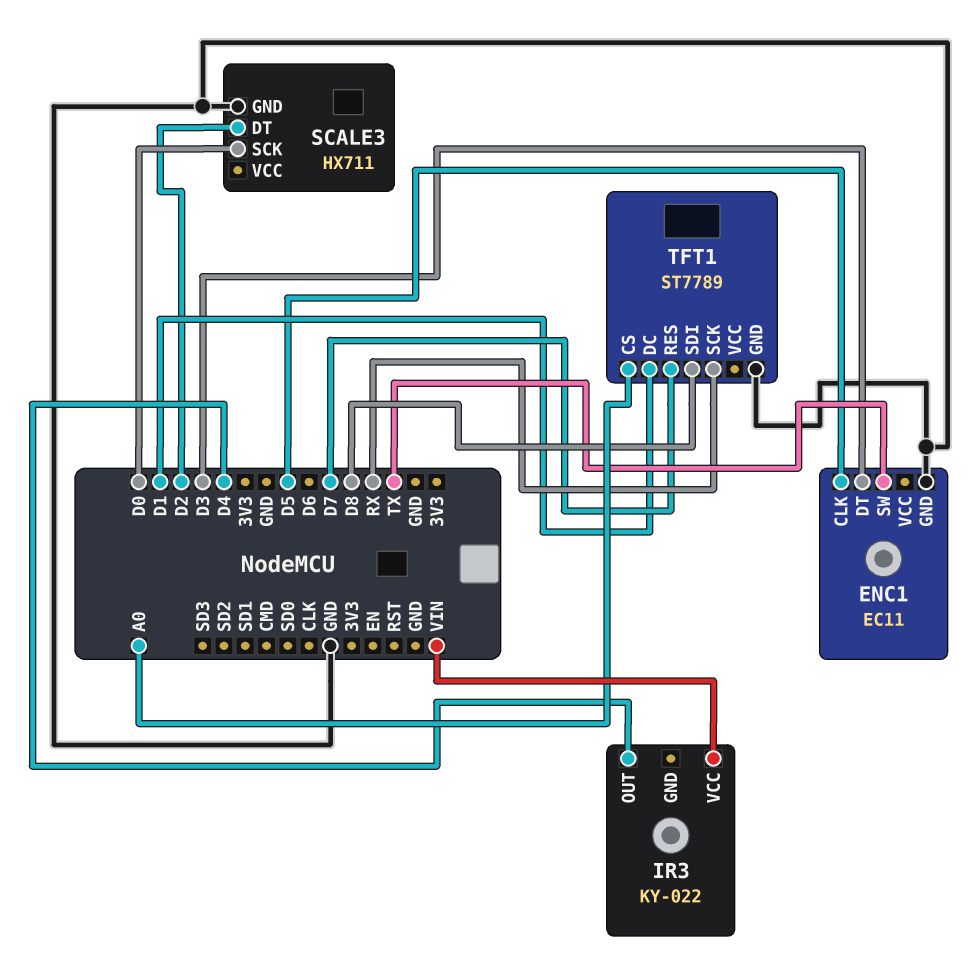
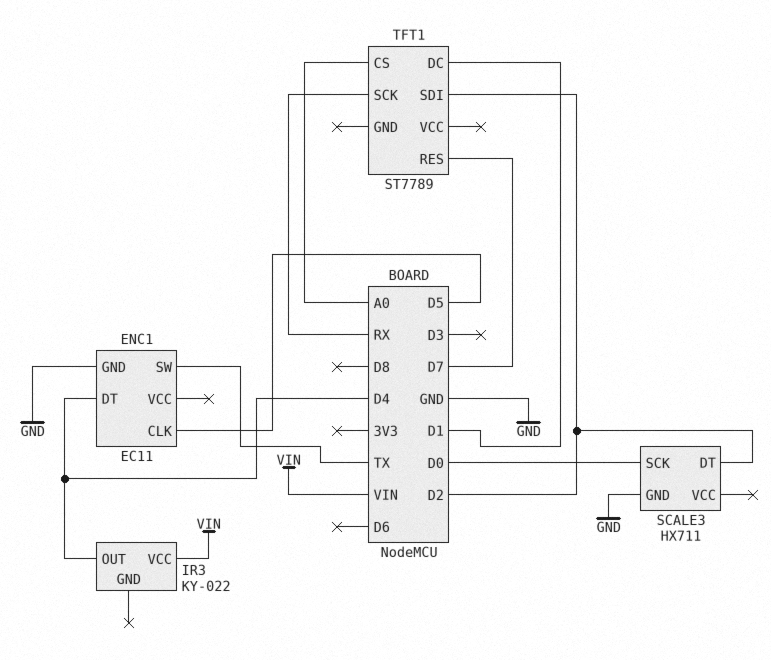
ENC1 pin DT: D3 -> D4
TFT1 pin GND: GND -> none
TFT1 pin SDI: D8 -> D2

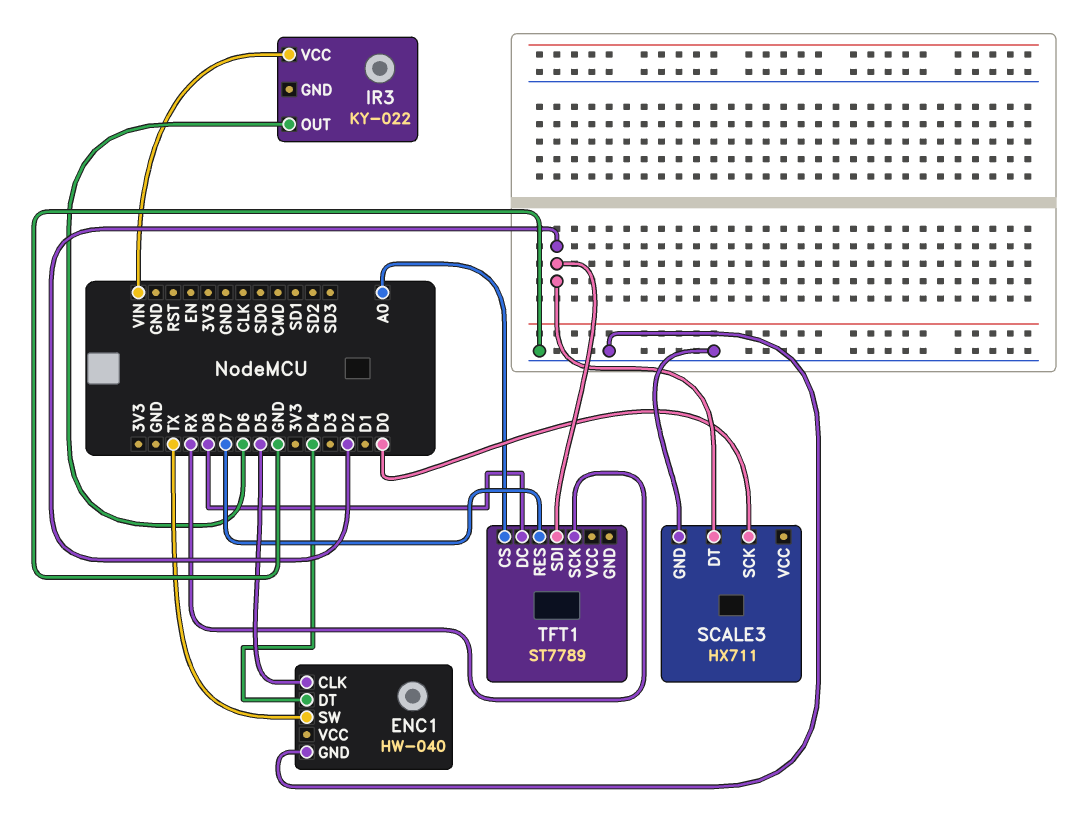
ENC1: EC11 -> HW-040
IR3 pin OUT: D4 -> D6
TFT1 pin DC: D1 -> D8

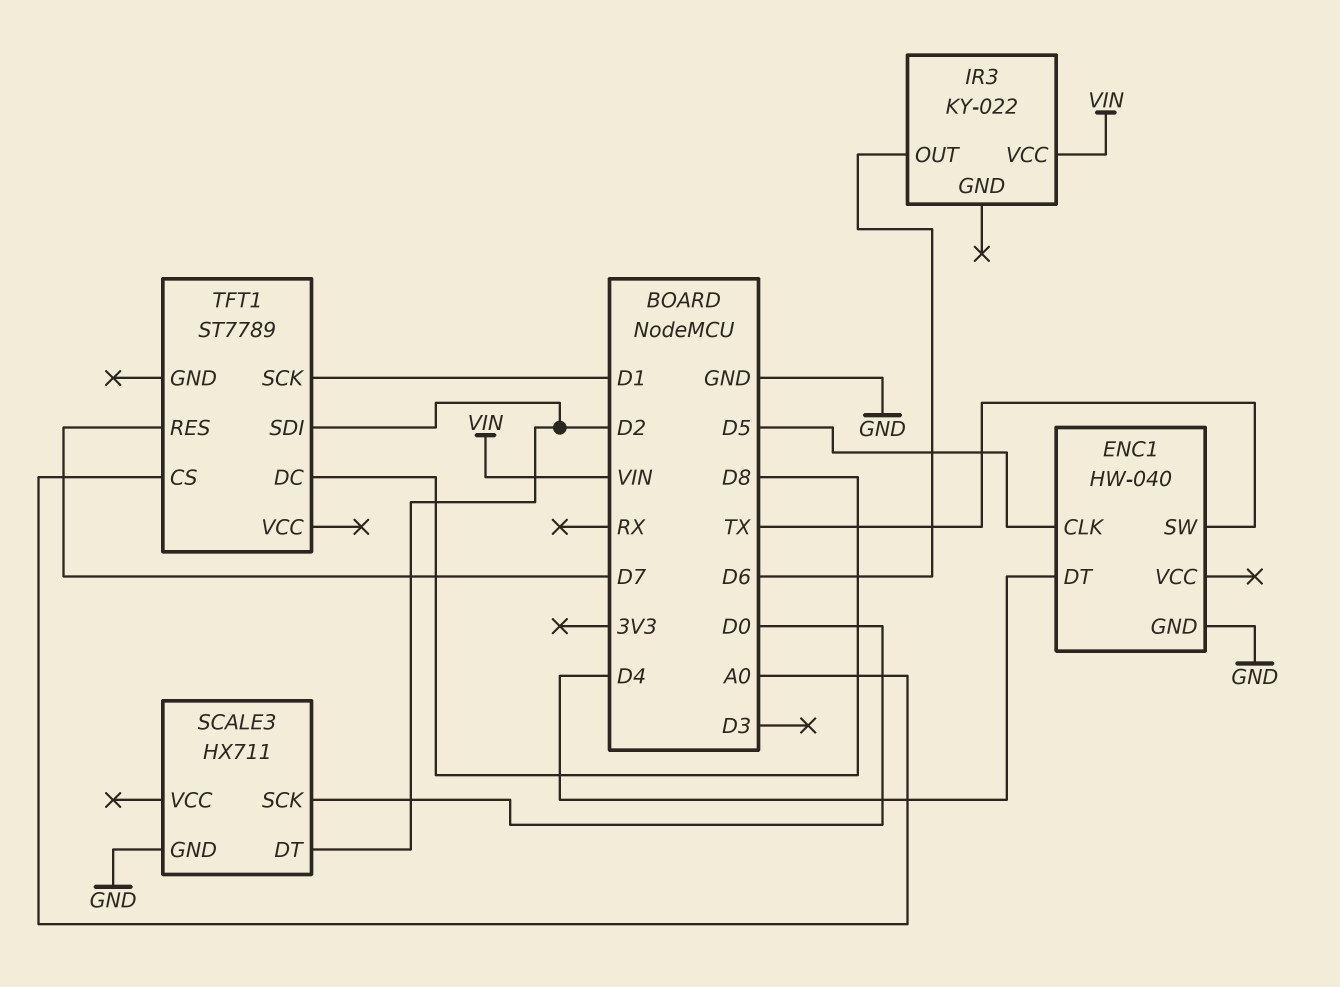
TFT1 pin SCK: RX -> D1

